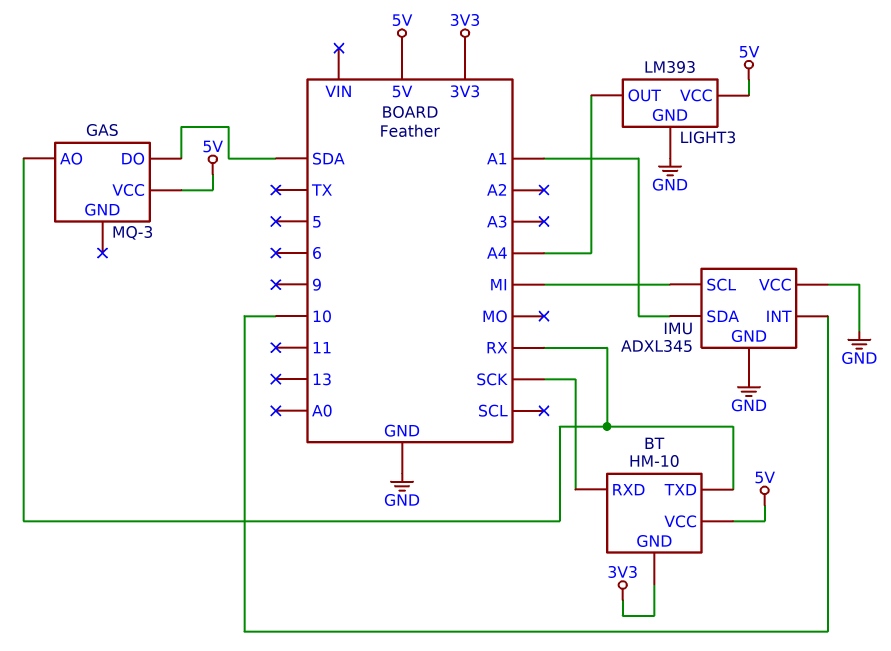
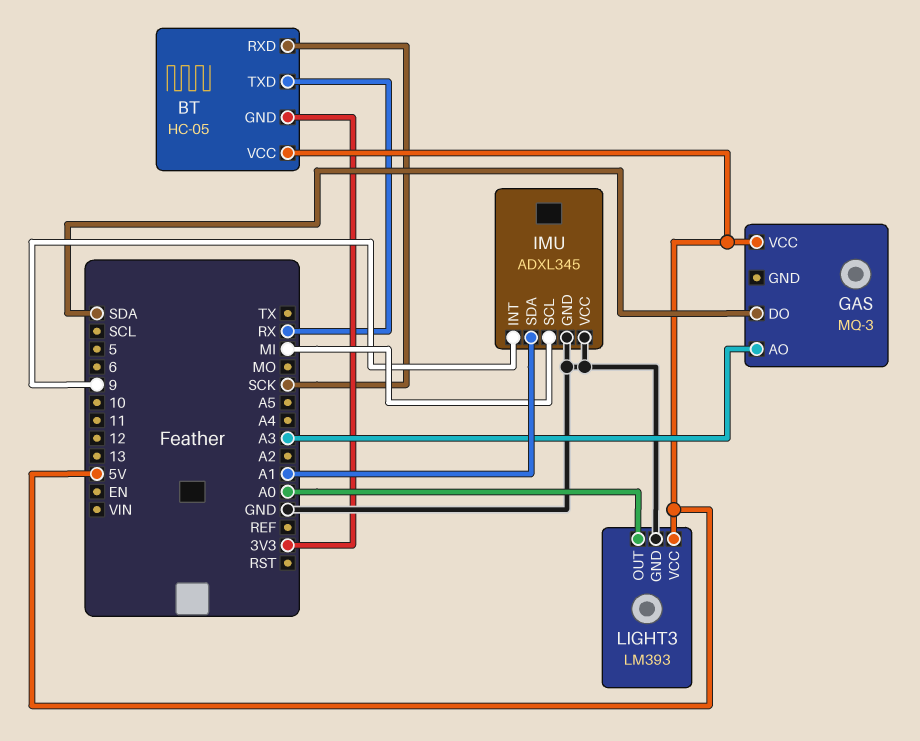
BT: HM-10 -> HC-05
GAS pin AO: RX -> A3
IMU pin INT: 10 -> 9
LIGHT3 pin OUT: A4 -> A0

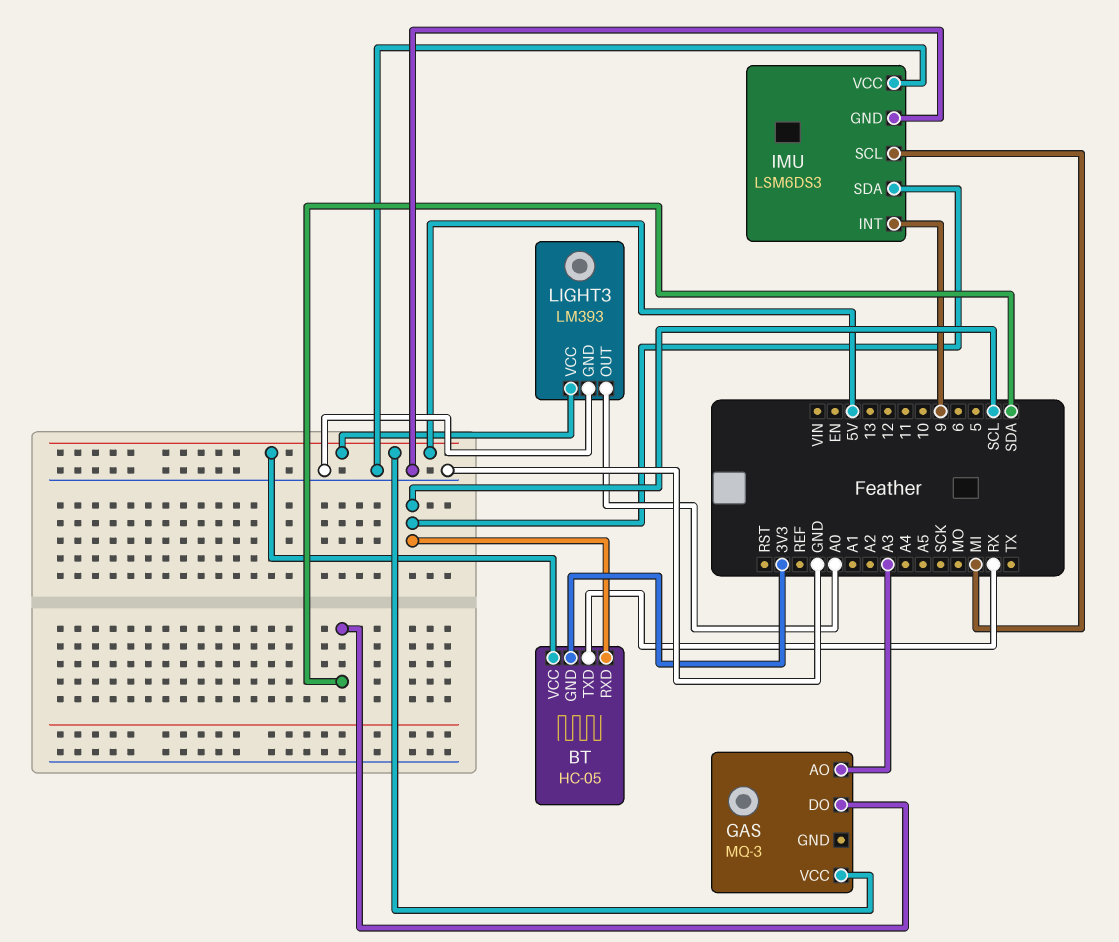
BT pin RXD: SCK -> SCL
IMU: ADXL345 -> LSM6DS3
IMU pin SDA: A1 -> SCL

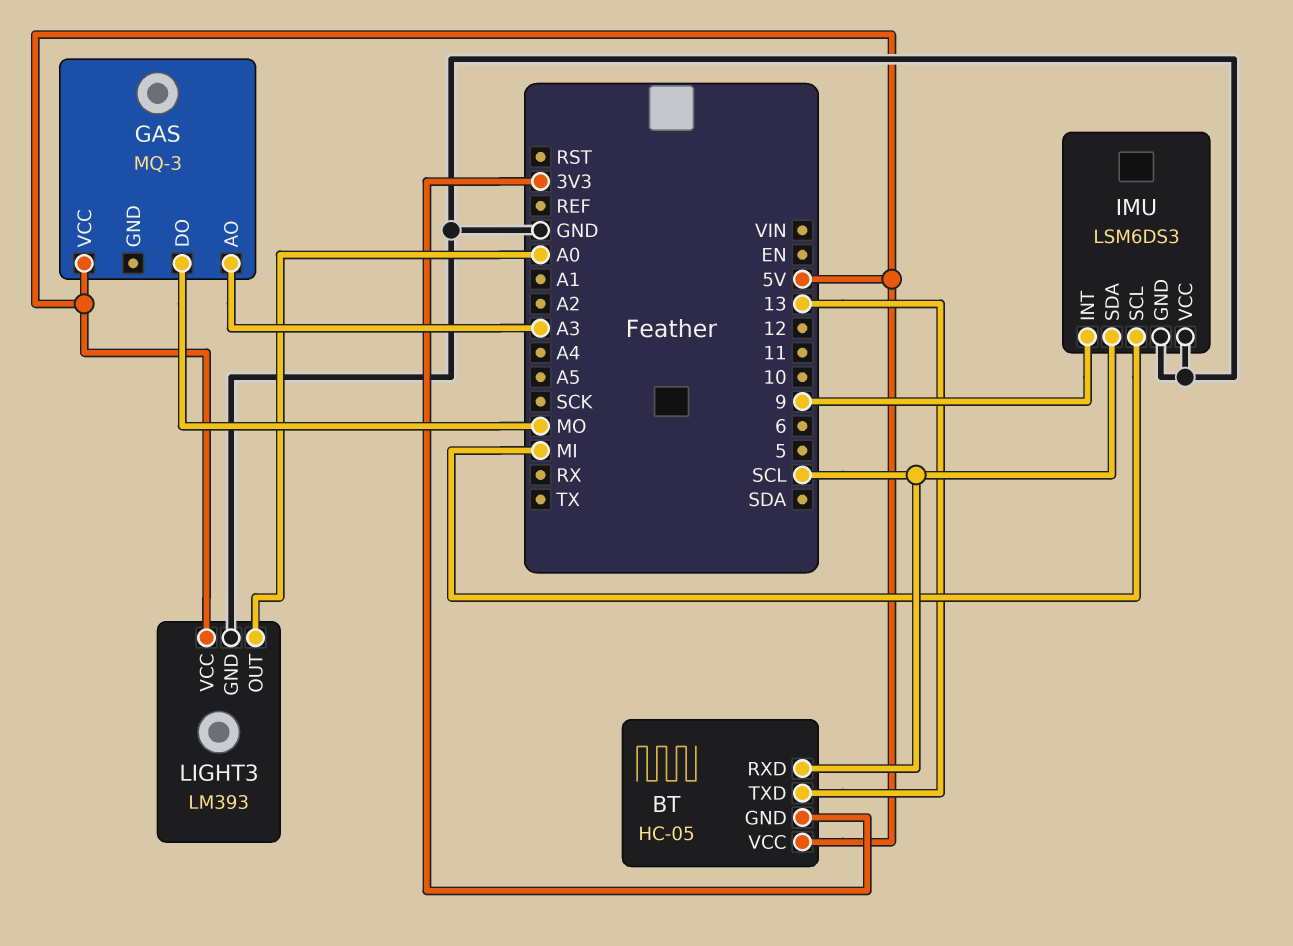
BT pin TXD: RX -> 13
GAS pin DO: SDA -> MO

